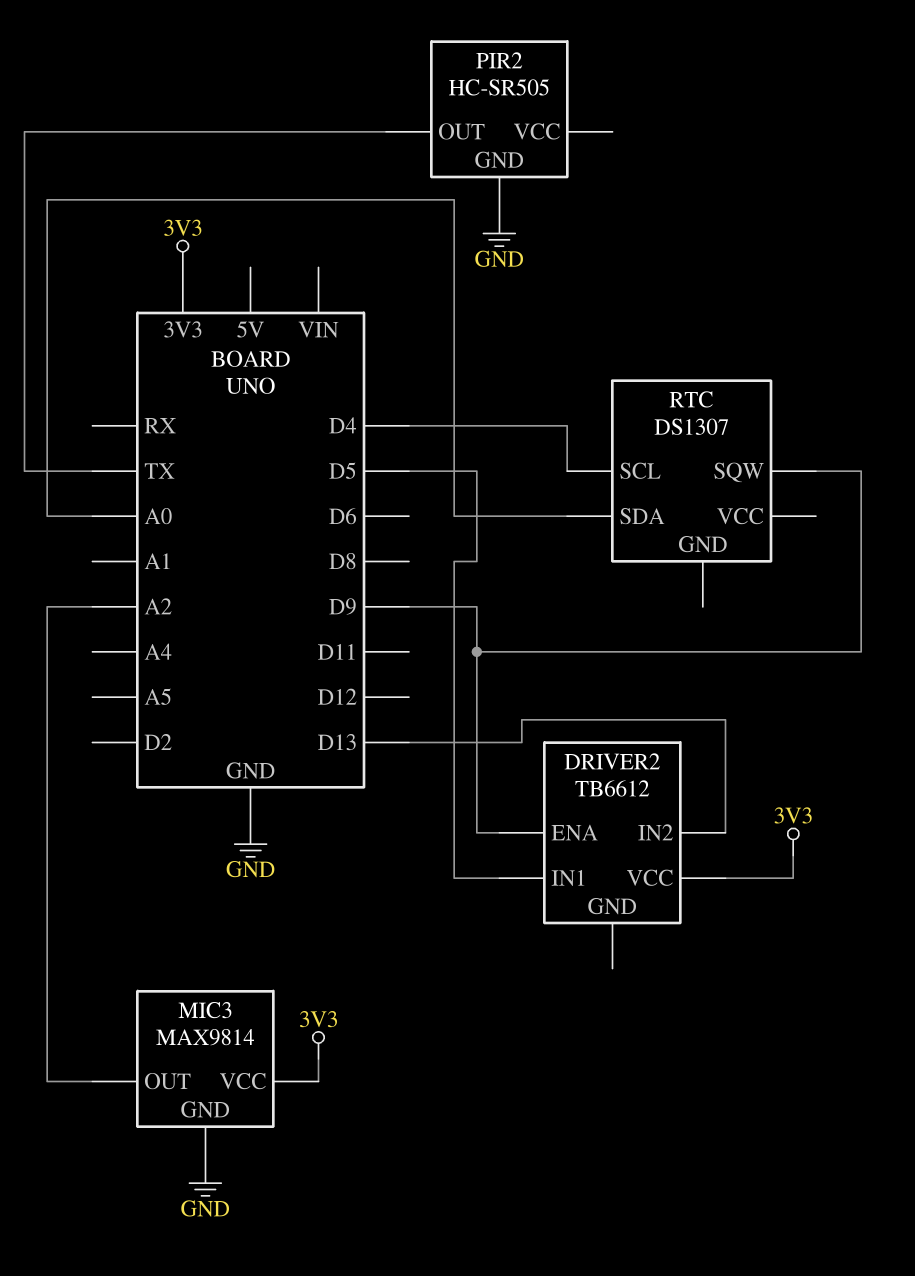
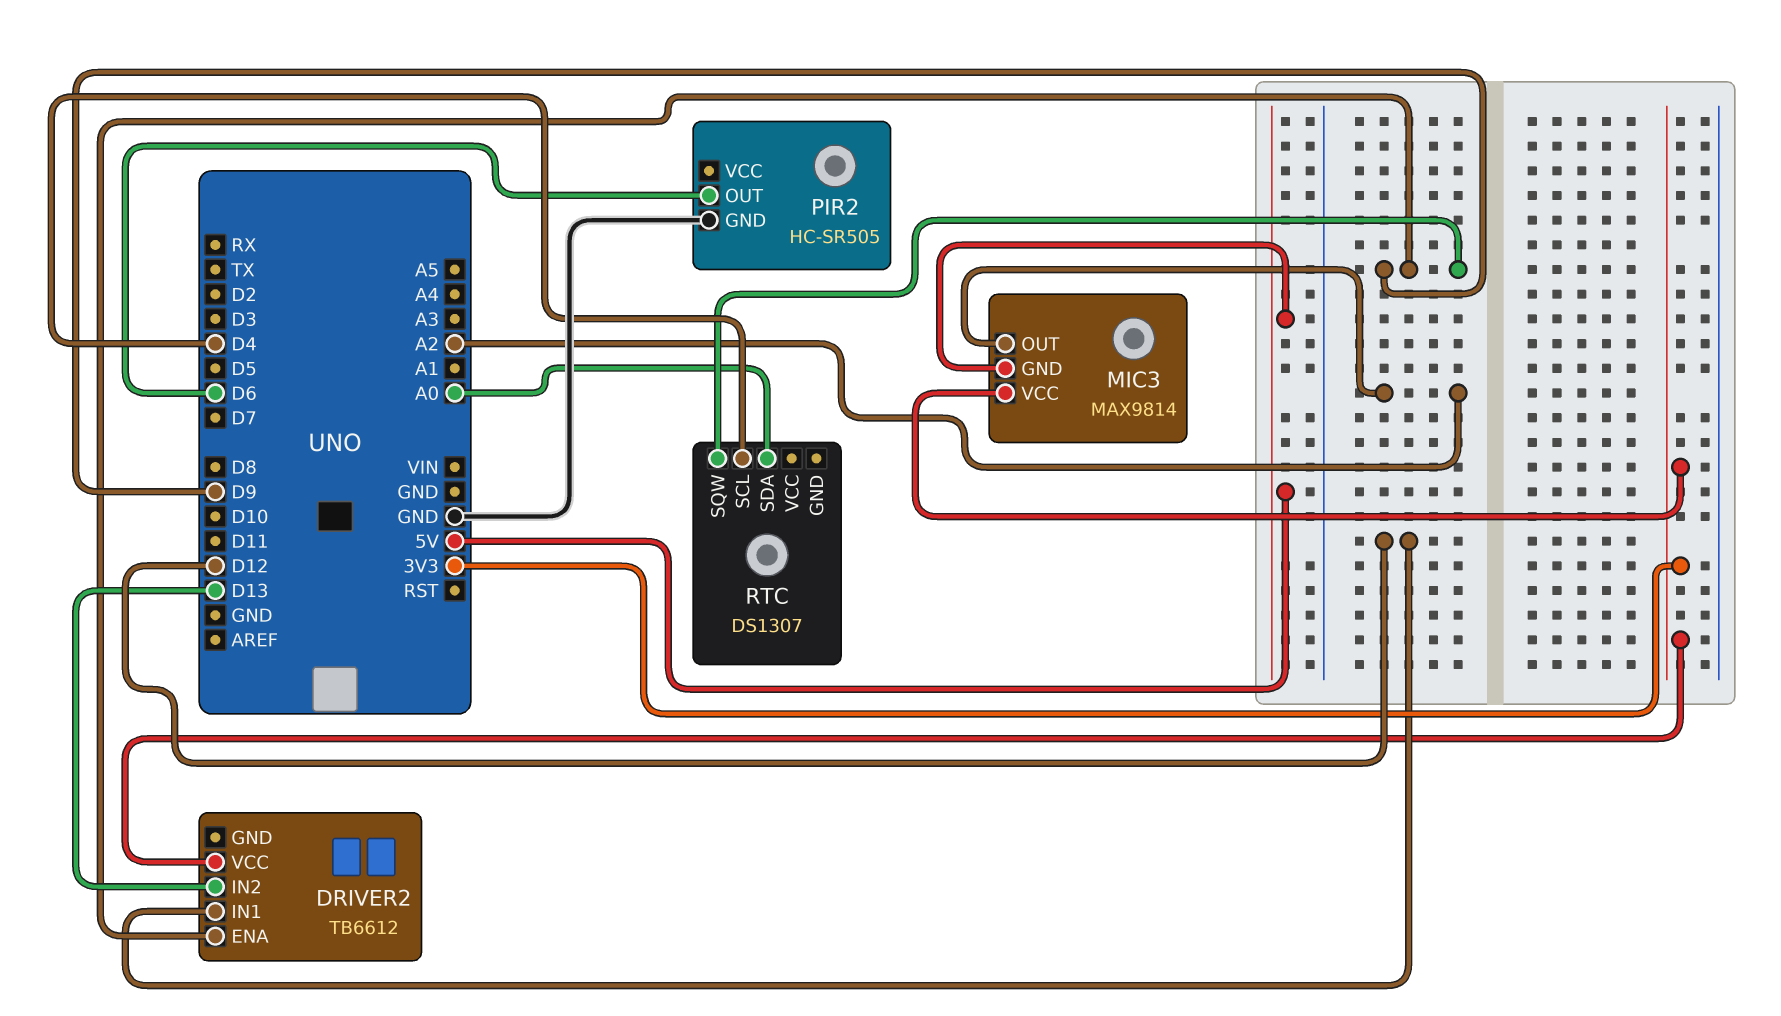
DRIVER2 pin IN1: D5 -> D12
MIC3 pin GND: GND -> 5V
PIR2 pin OUT: TX -> D6

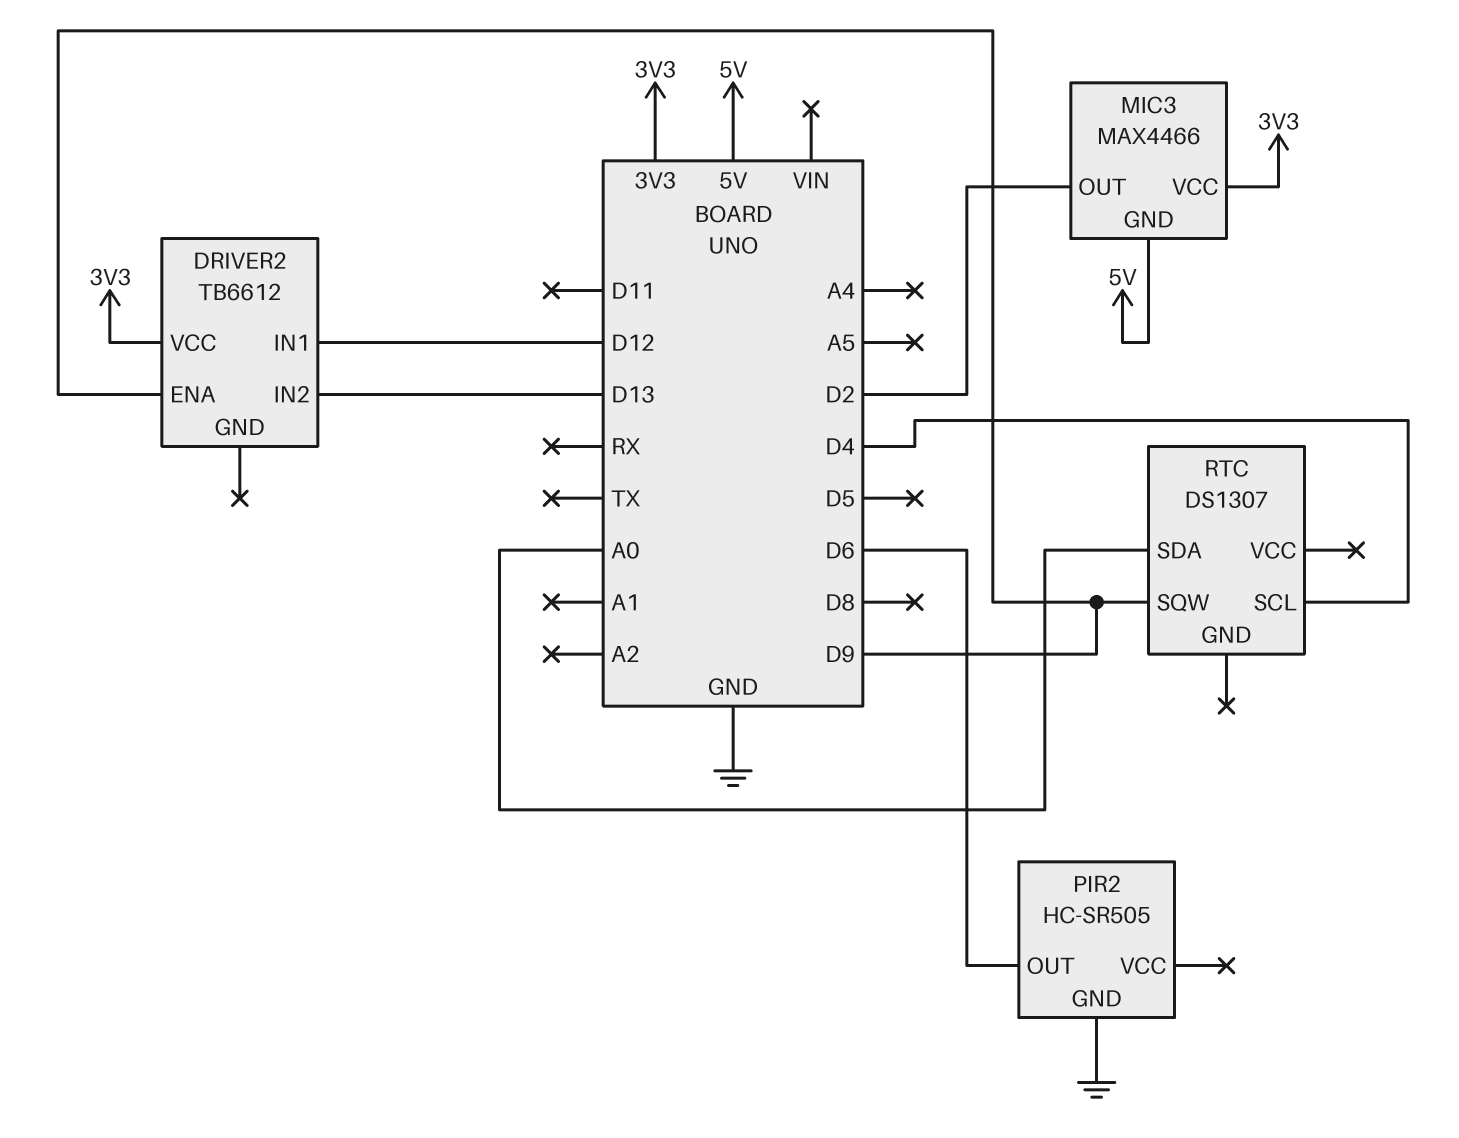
MIC3: MAX9814 -> MAX4466
MIC3 pin OUT: A2 -> D2

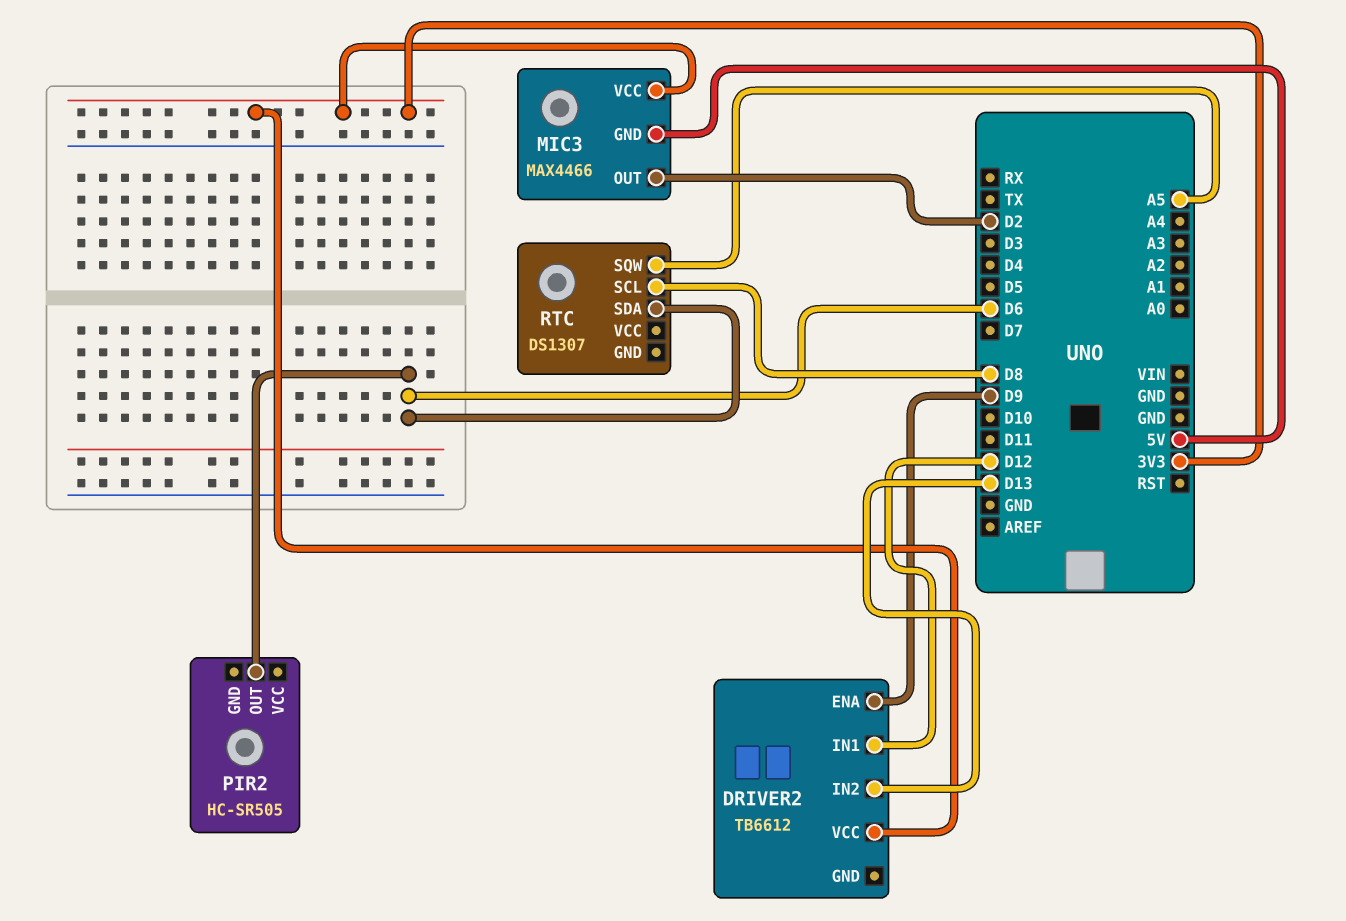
PIR2 pin GND: GND -> none
RTC pin SCL: D4 -> D8
RTC pin SDA: A0 -> D6
RTC pin SQW: D9 -> A5

